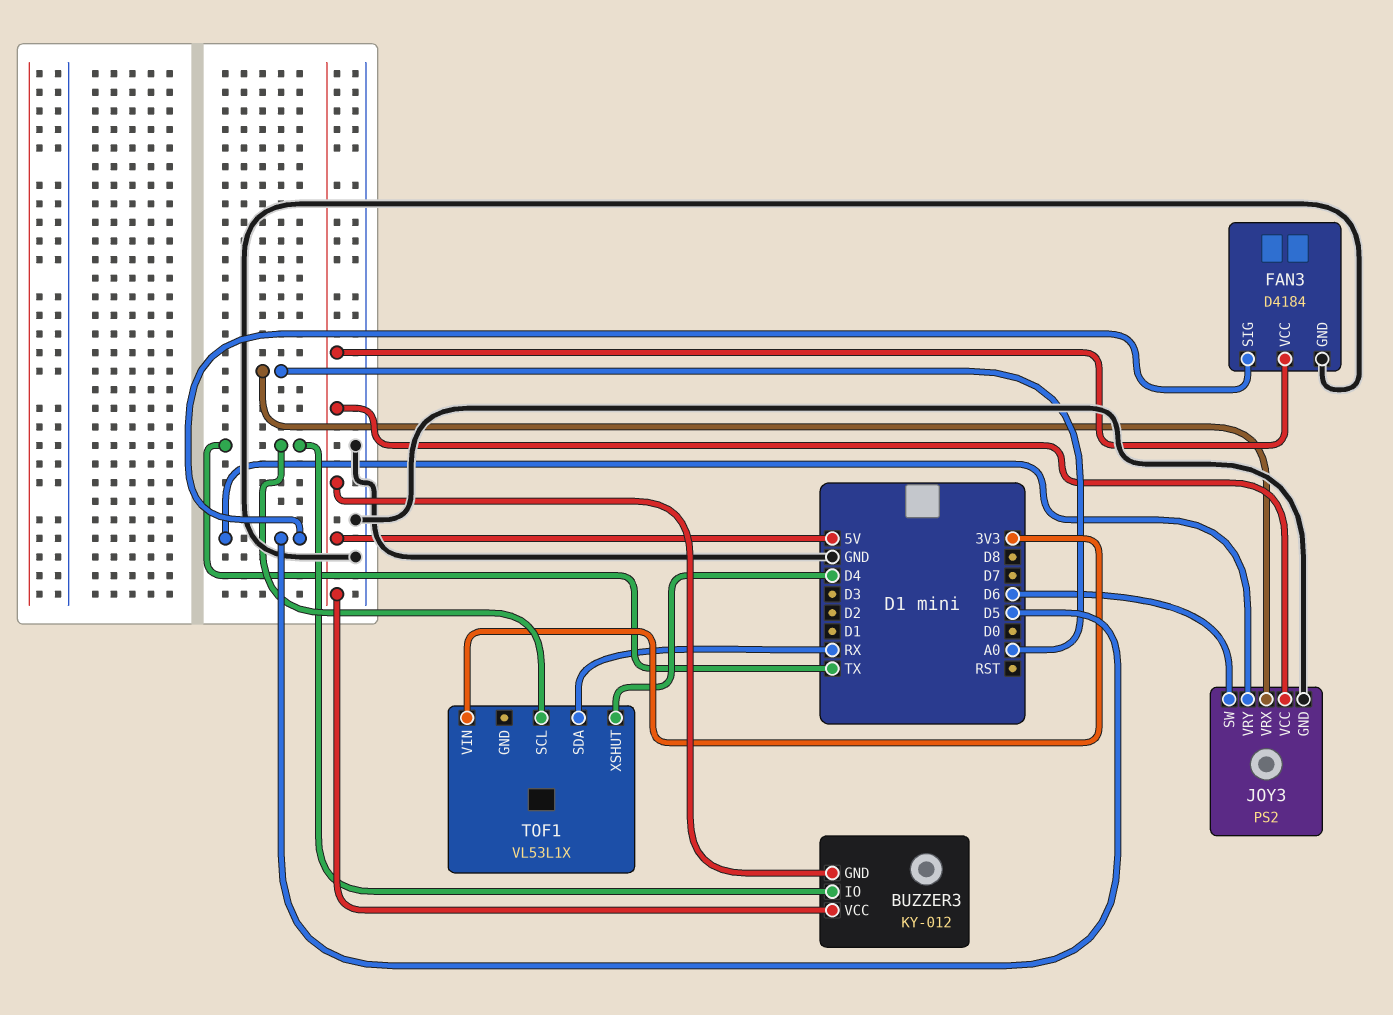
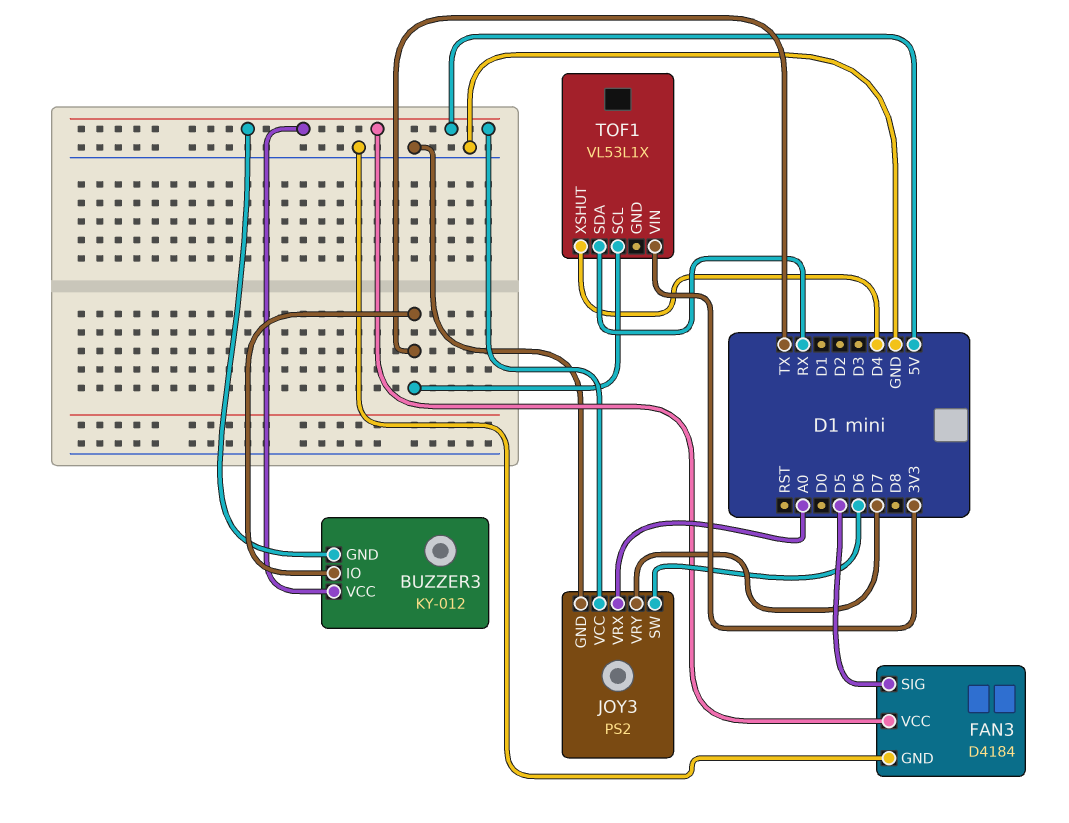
JOY3 pin VRY: D5 -> D7

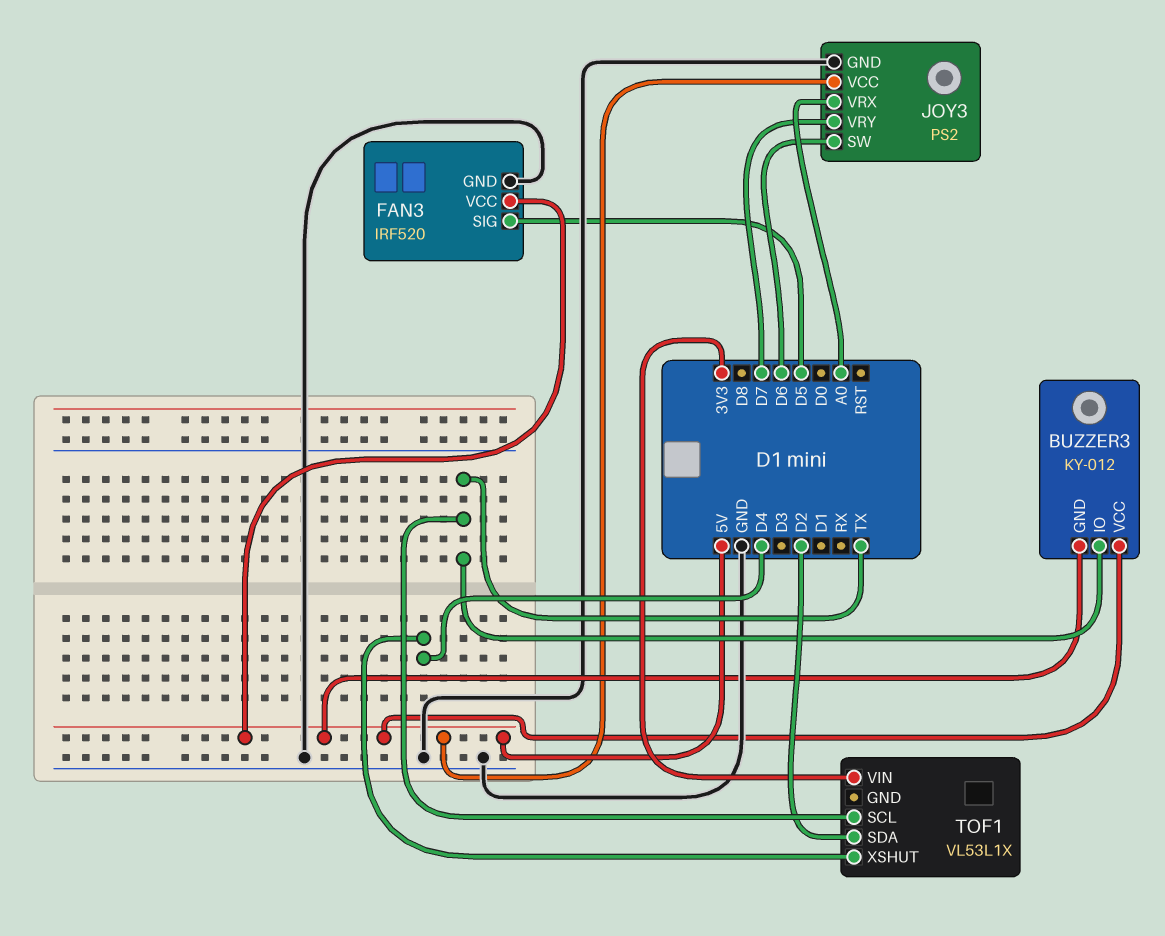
FAN3: D4184 -> IRF520
TOF1 pin SDA: RX -> D2

